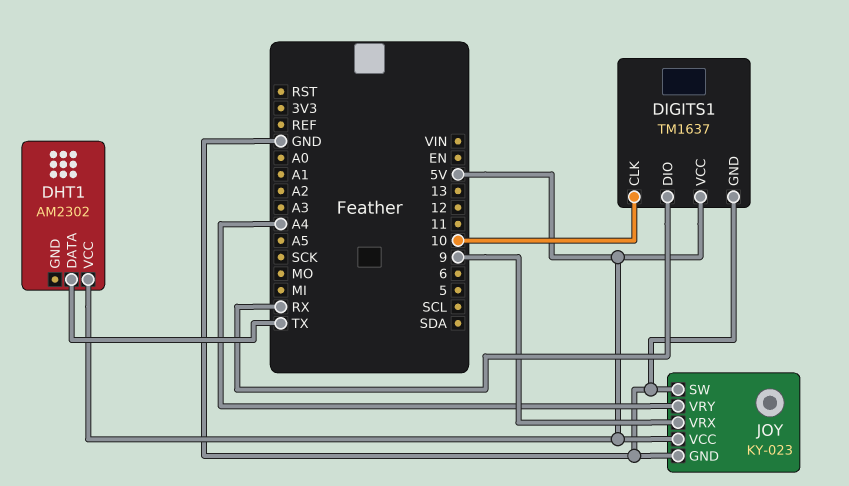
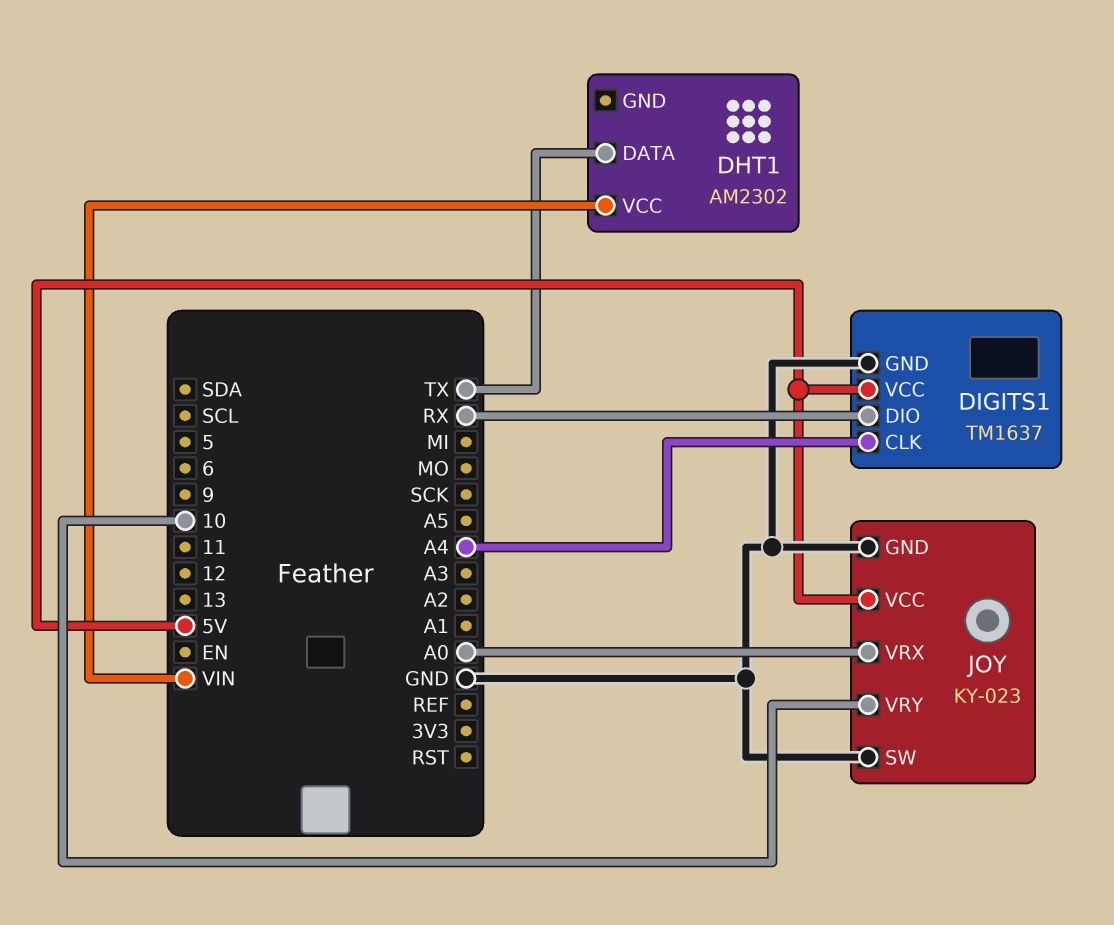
DHT1 pin VCC: 5V -> VIN
DIGITS1 pin CLK: 10 -> A4
JOY pin VRX: 9 -> A0
JOY pin VRY: A4 -> 10

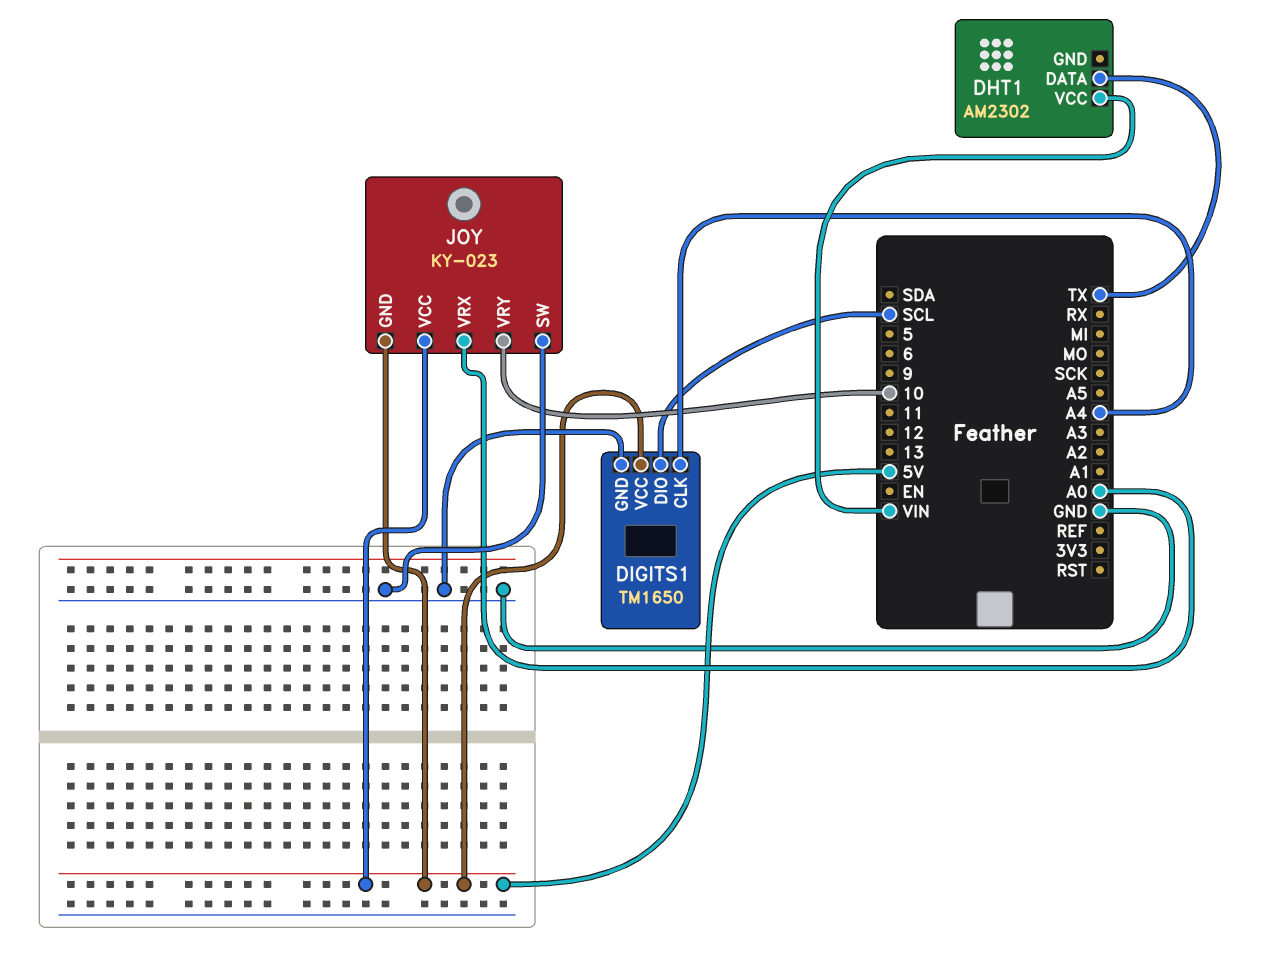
DIGITS1: TM1637 -> TM1650
DIGITS1 pin DIO: RX -> SCL
JOY pin GND: GND -> 5V

